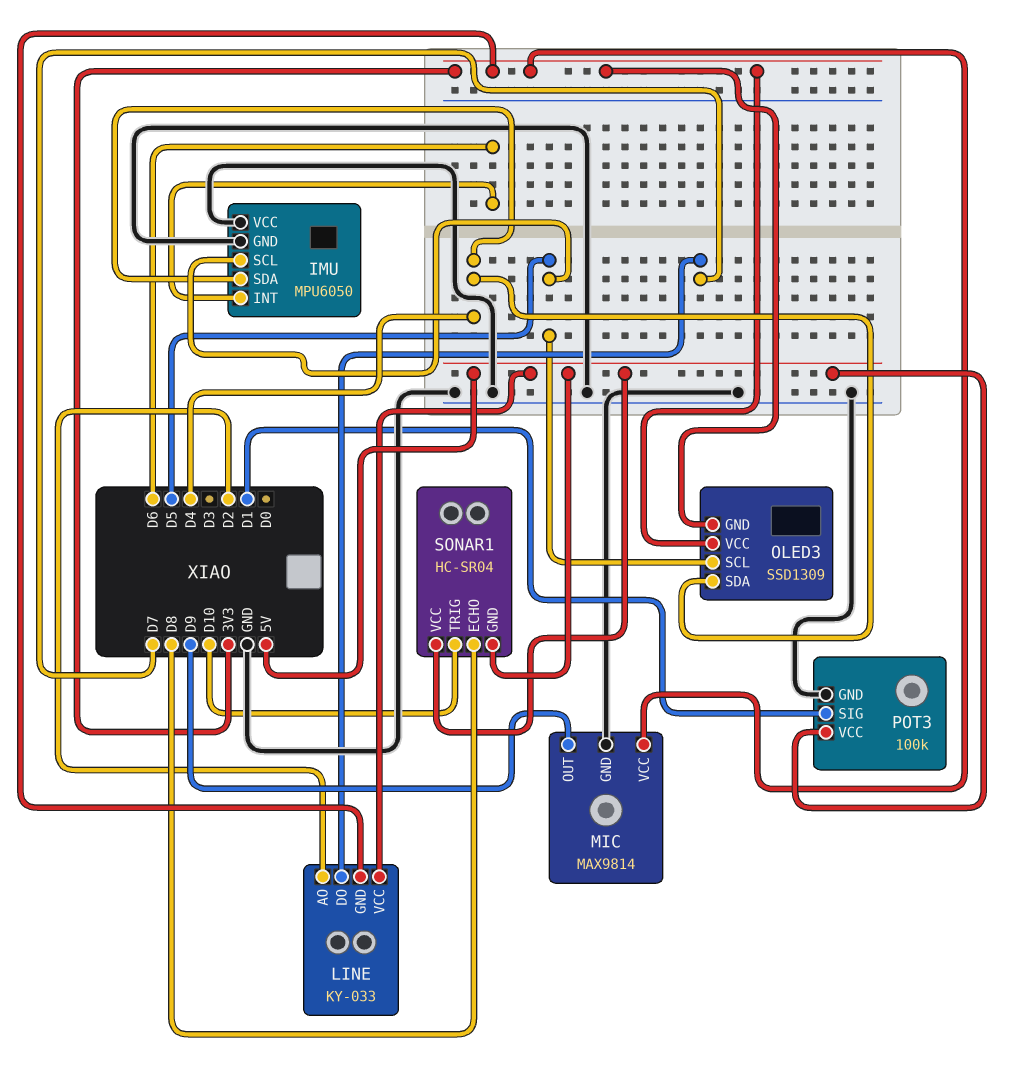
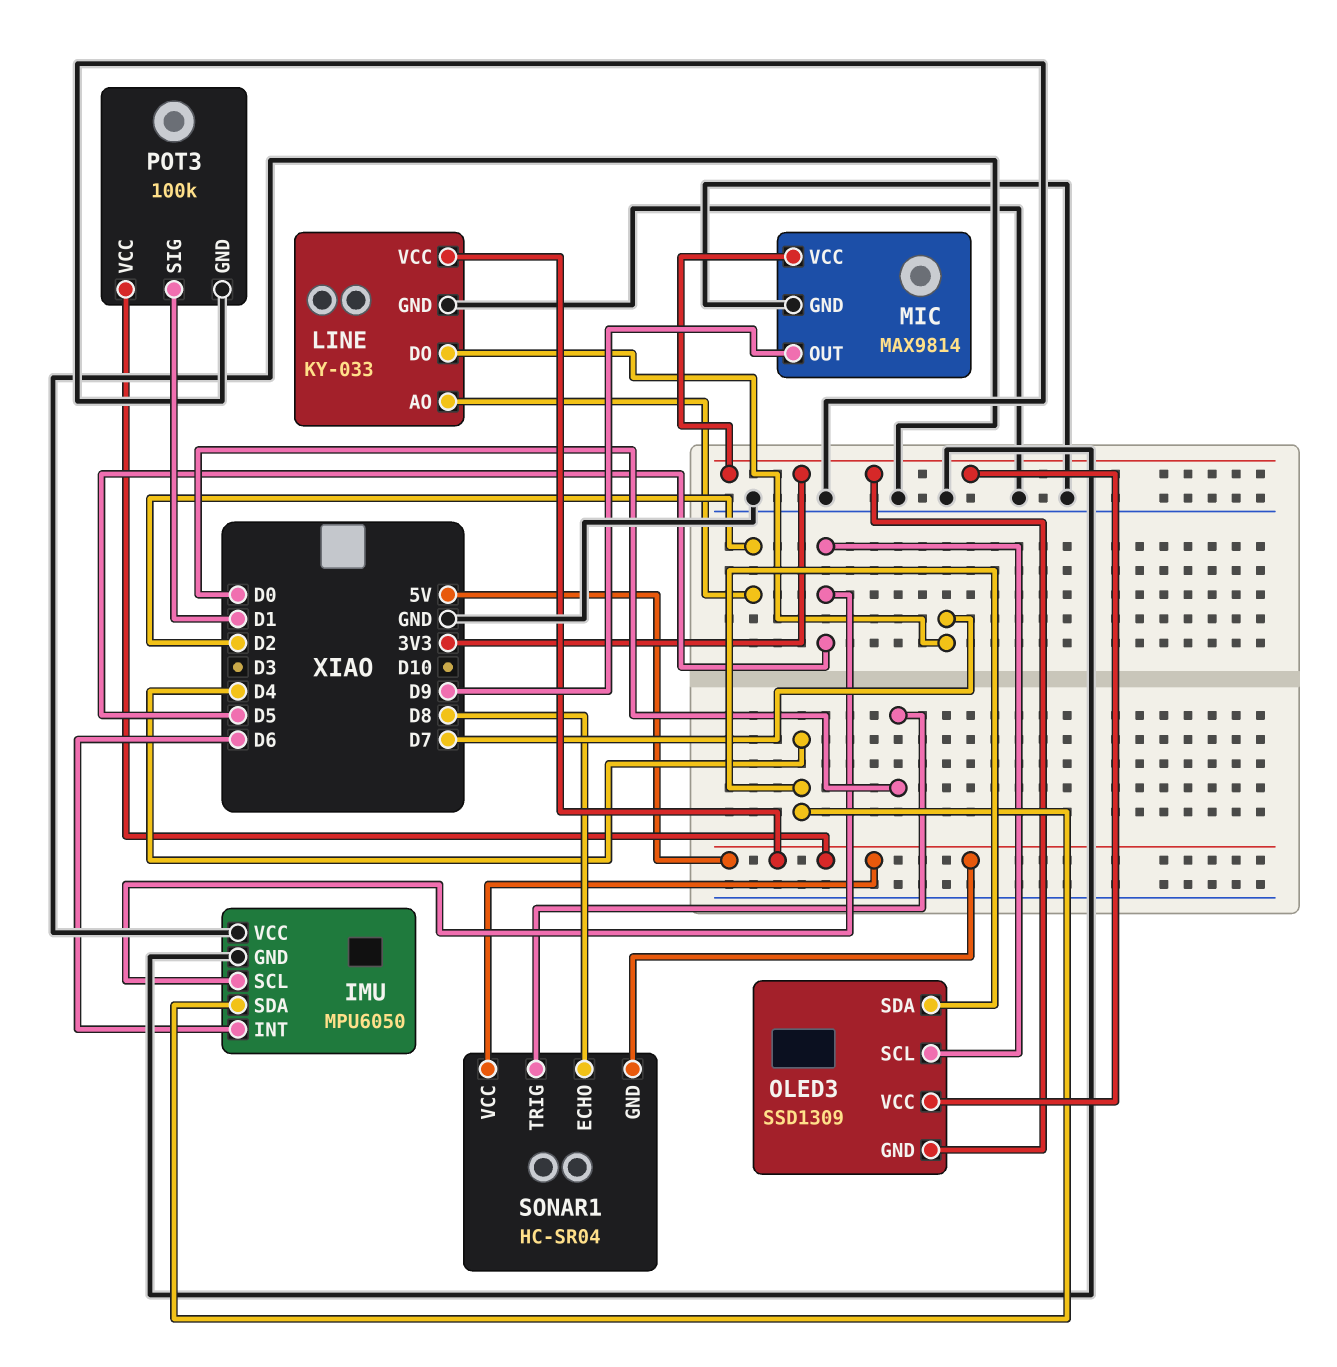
LINE pin GND: 3V3 -> GND
SONAR1 pin TRIG: D10 -> D0

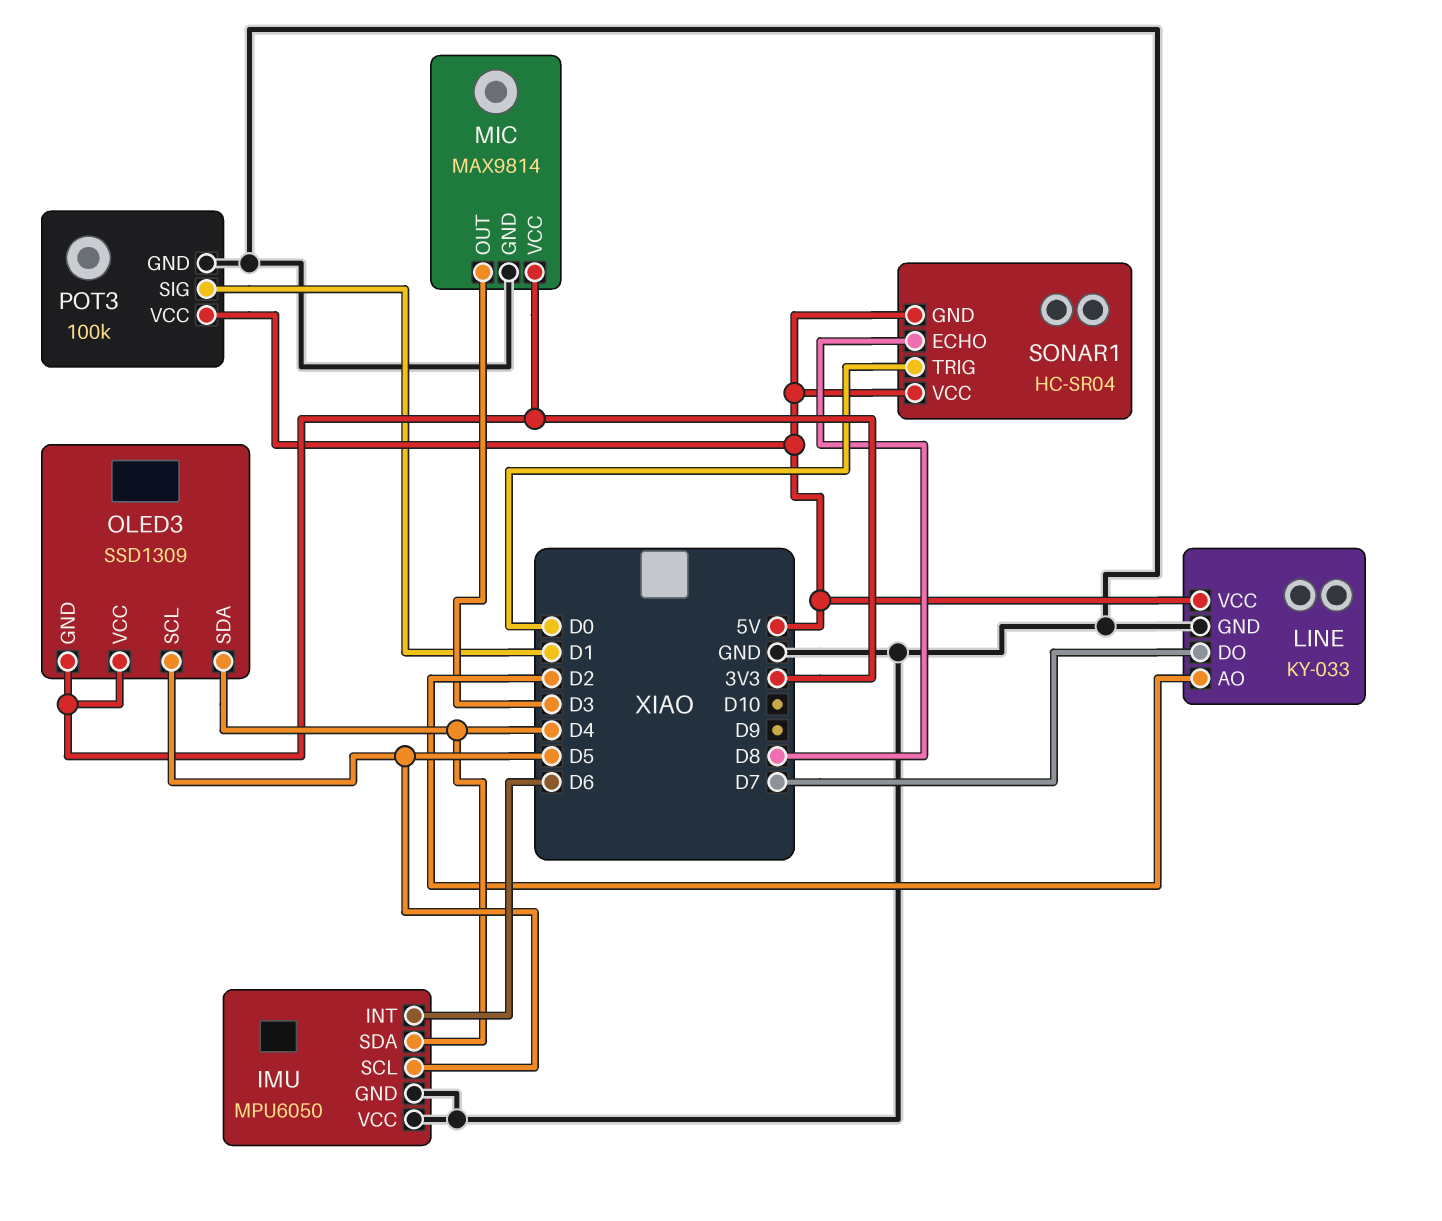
MIC pin OUT: D9 -> D3

